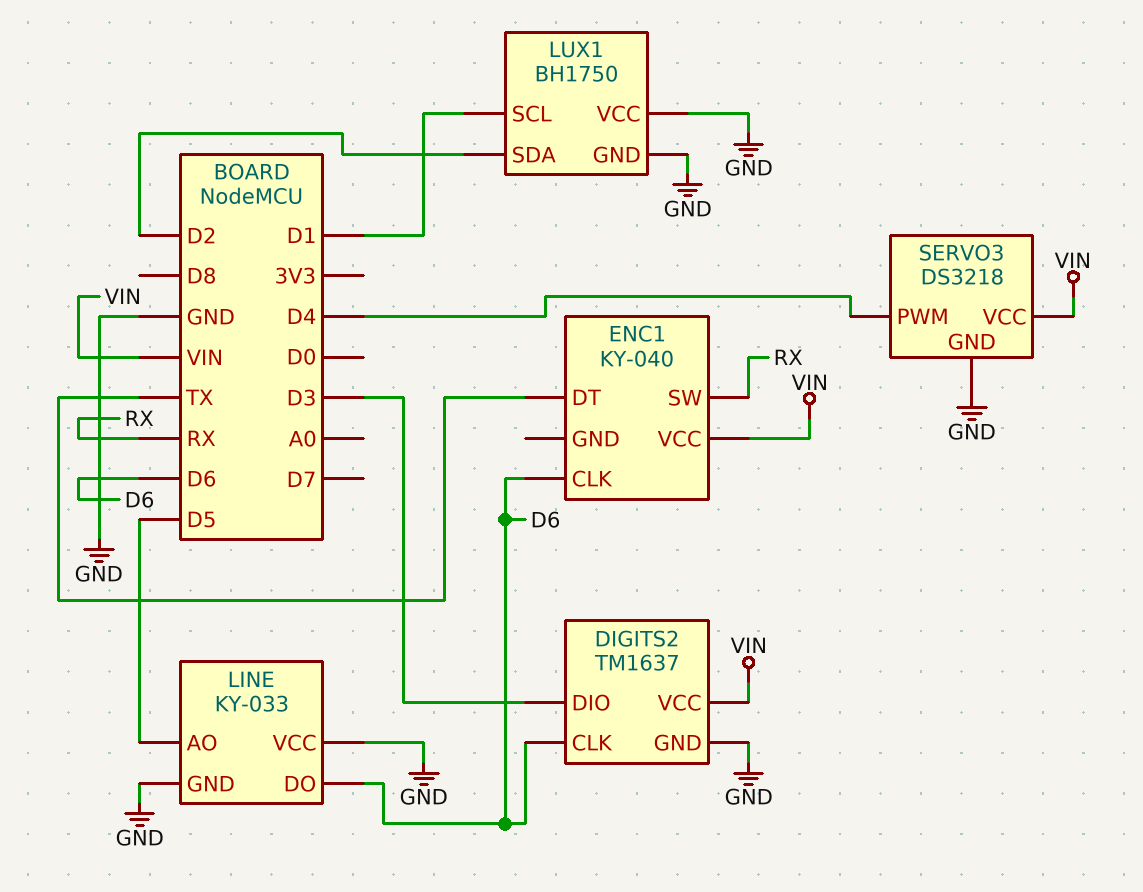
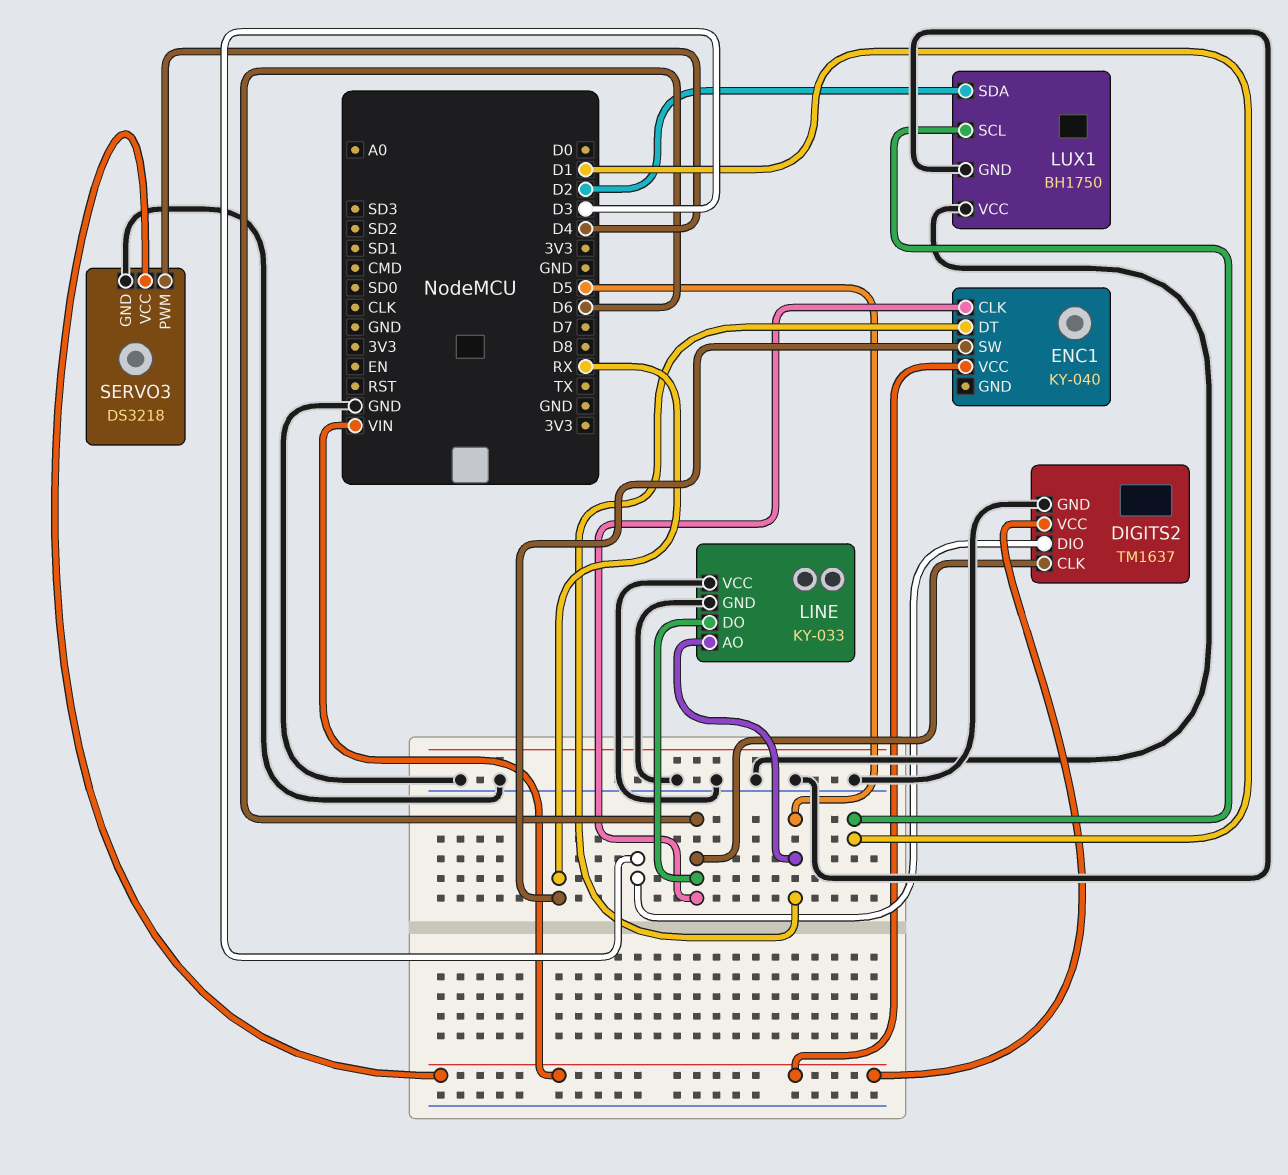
ENC1 pin DT: TX -> D5

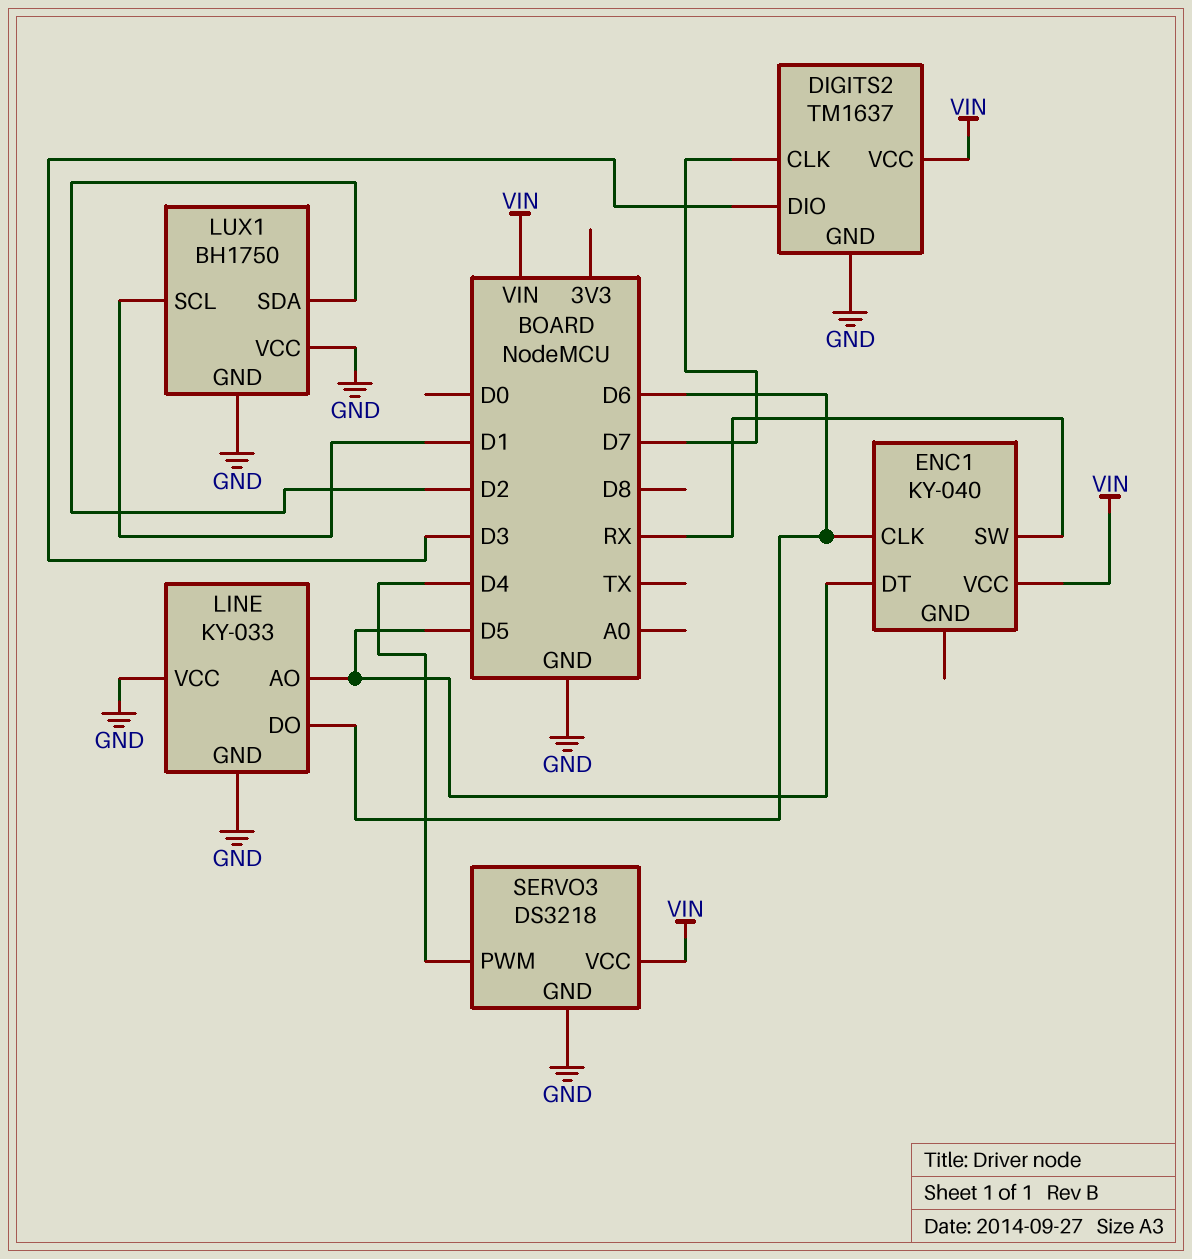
DIGITS2 pin CLK: D6 -> D7

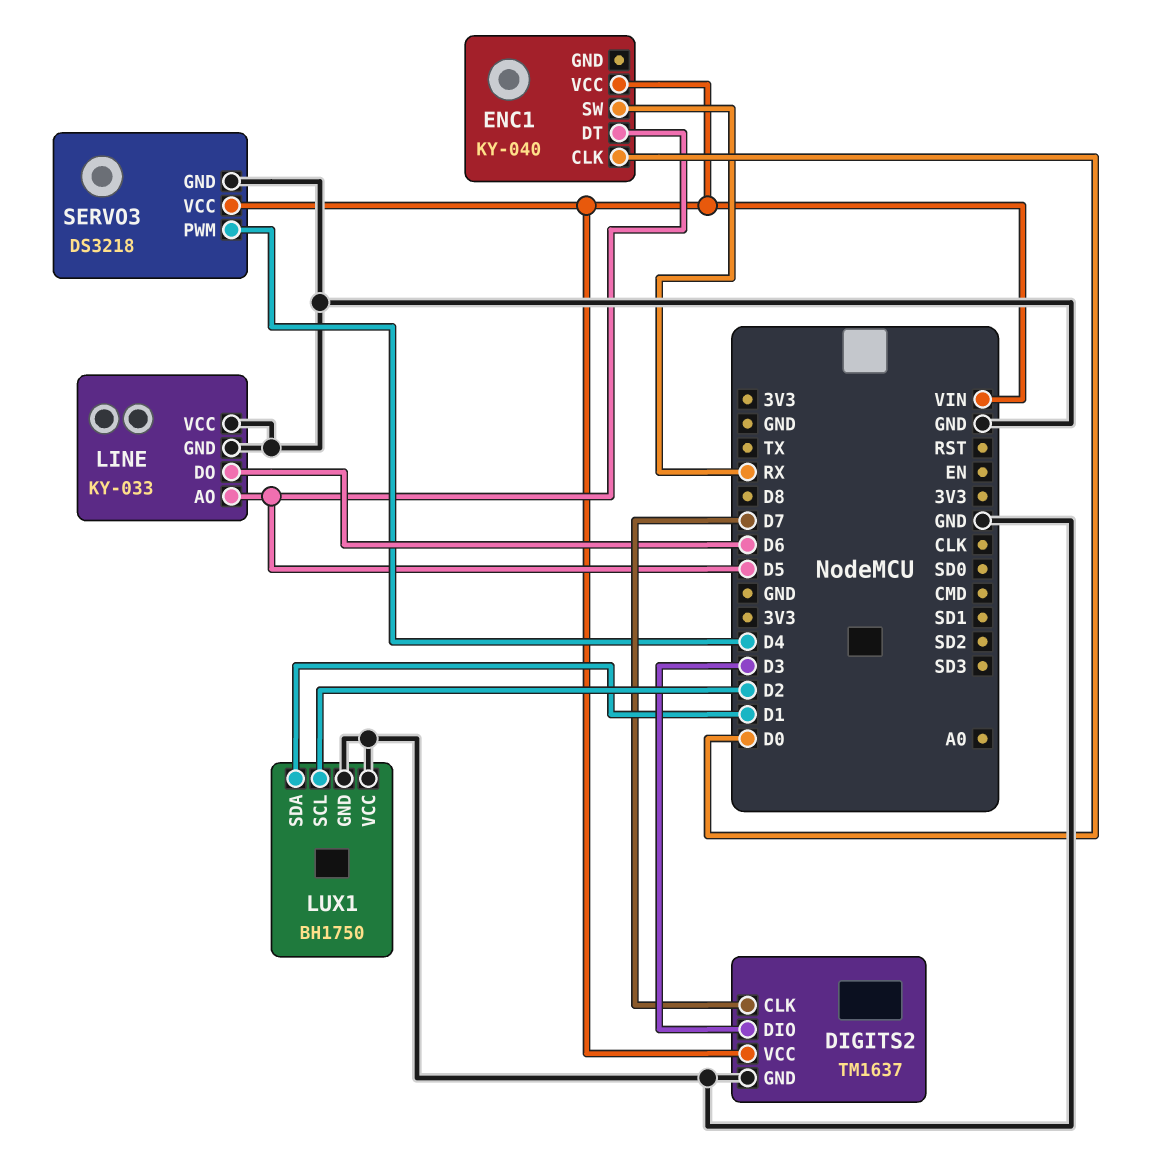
ENC1 pin CLK: D6 -> D0
LUX1 pin SCL: D1 -> D2
LUX1 pin SDA: D2 -> D1

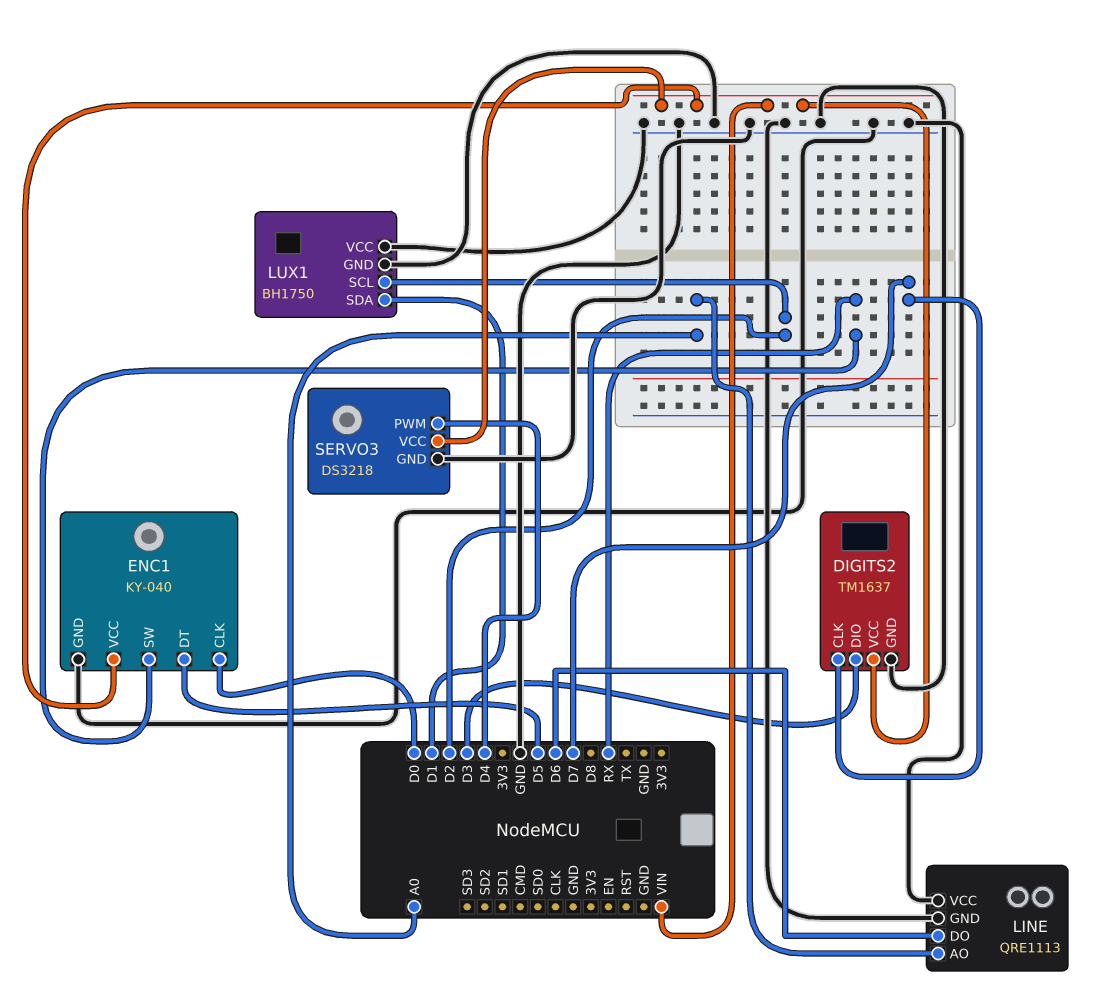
ENC1 pin GND: none -> GND
LINE: KY-033 -> QRE1113
LINE pin AO: D5 -> A0

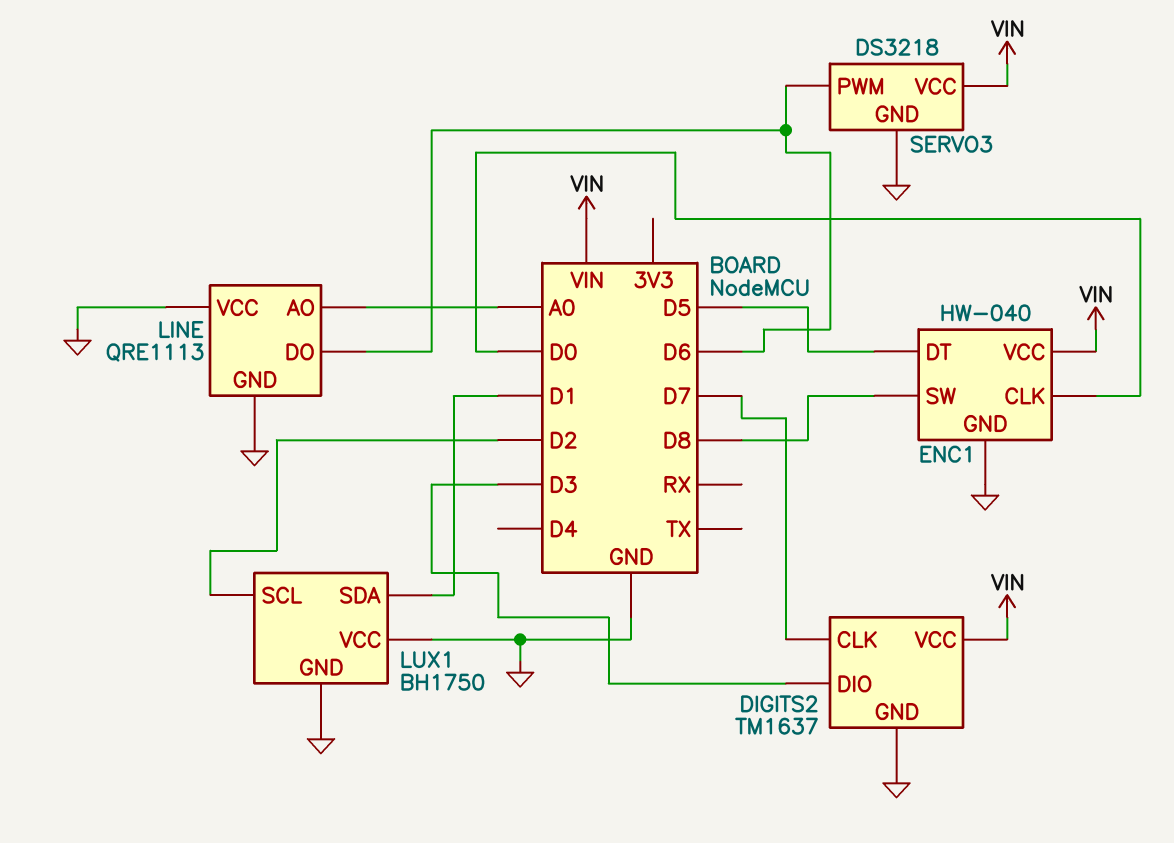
ENC1: KY-040 -> HW-040
ENC1 pin SW: RX -> D8
SERVO3 pin PWM: D4 -> D6

